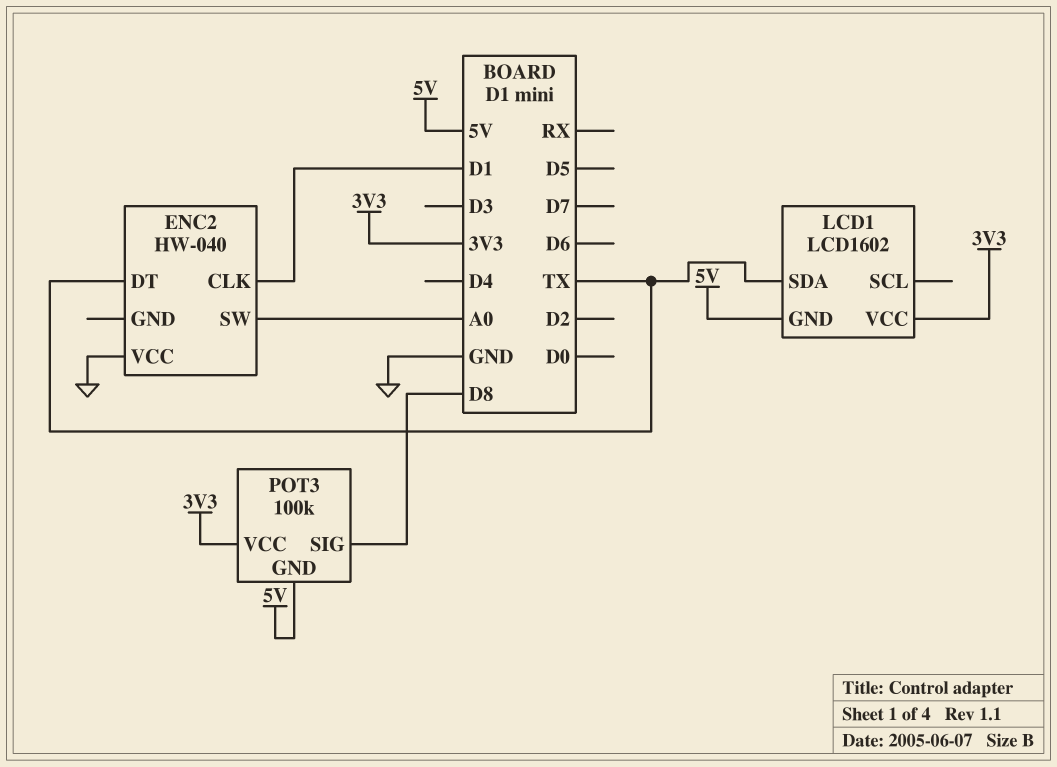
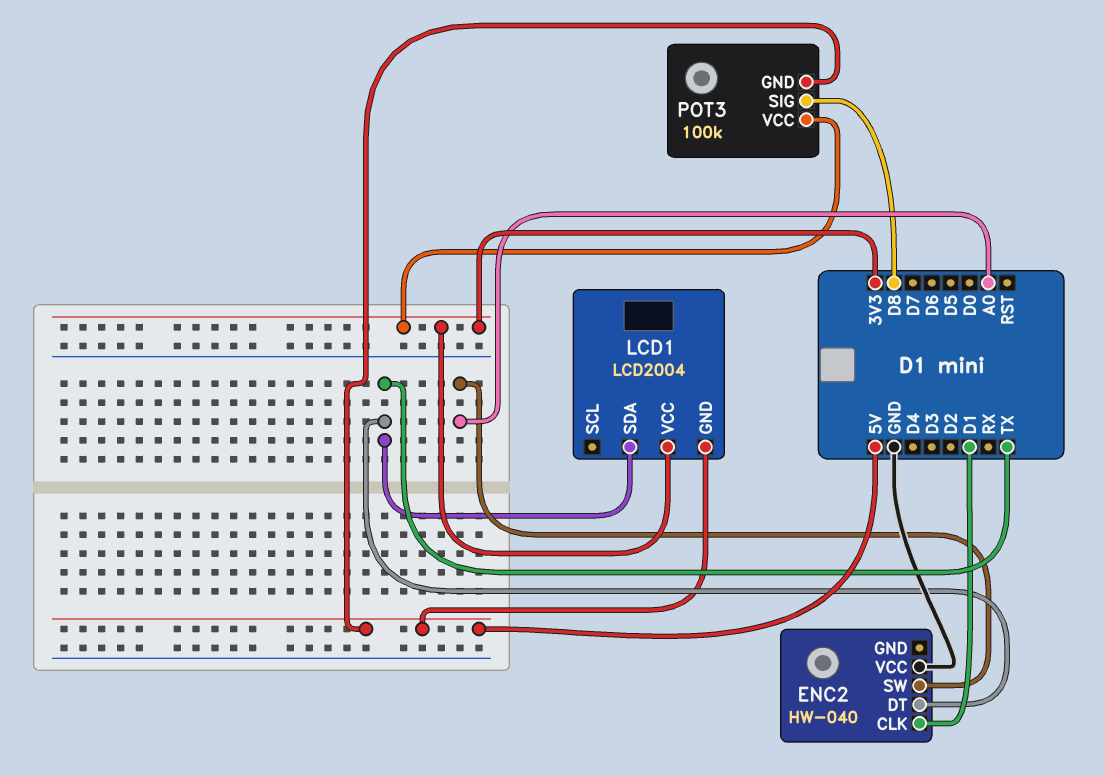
LCD1: LCD1602 -> LCD2004

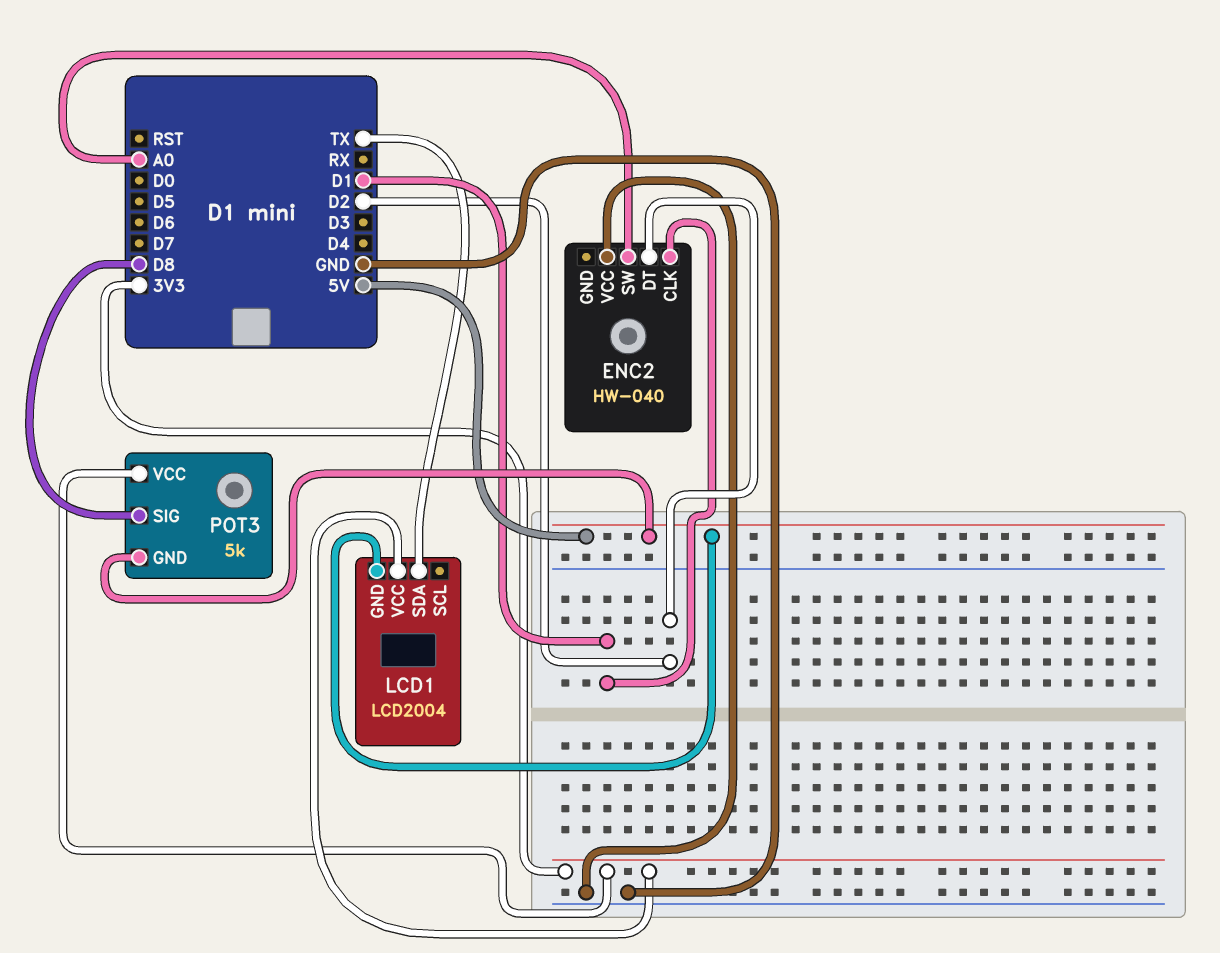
ENC2 pin DT: TX -> D2
POT3: 100k -> 5k

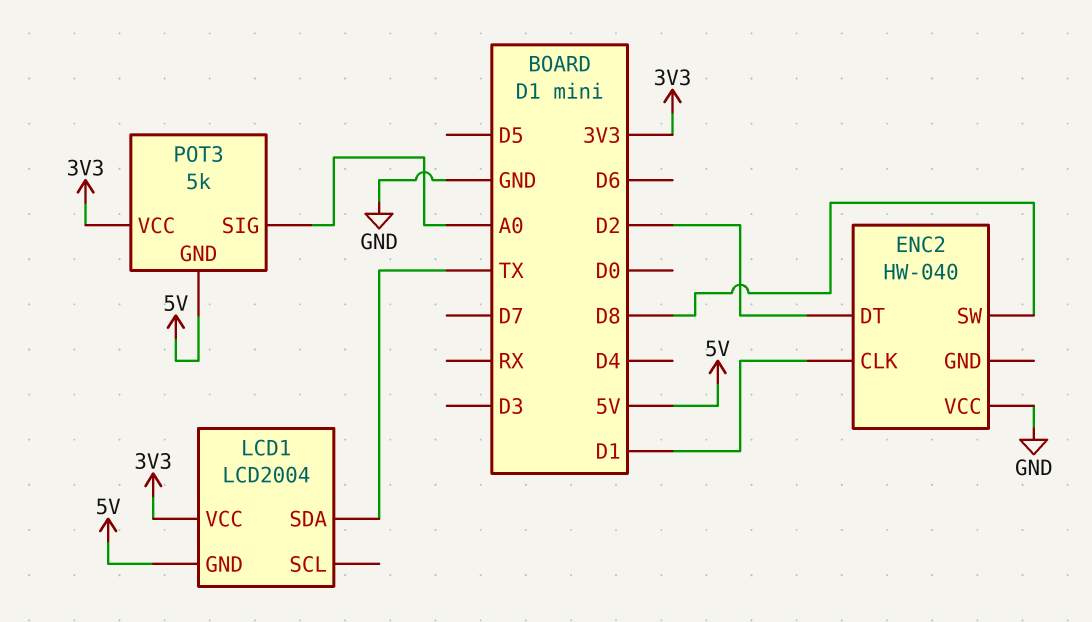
ENC2 pin SW: A0 -> D8
POT3 pin SIG: D8 -> A0

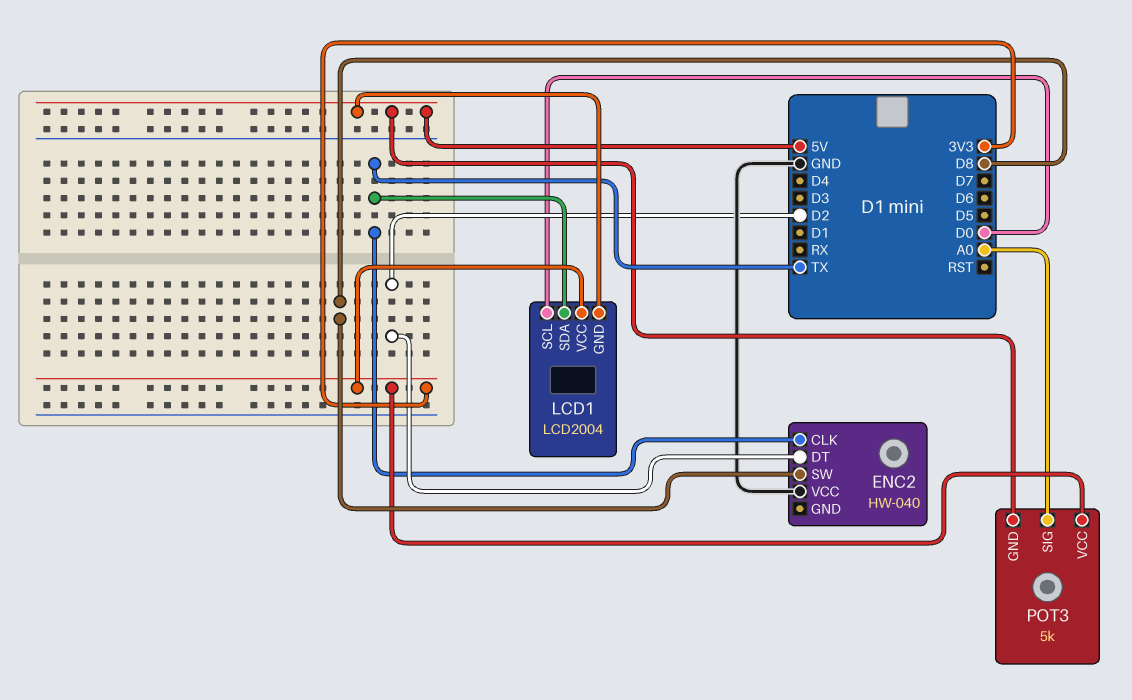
ENC2 pin CLK: D1 -> TX
LCD1 pin SCL: none -> D0

